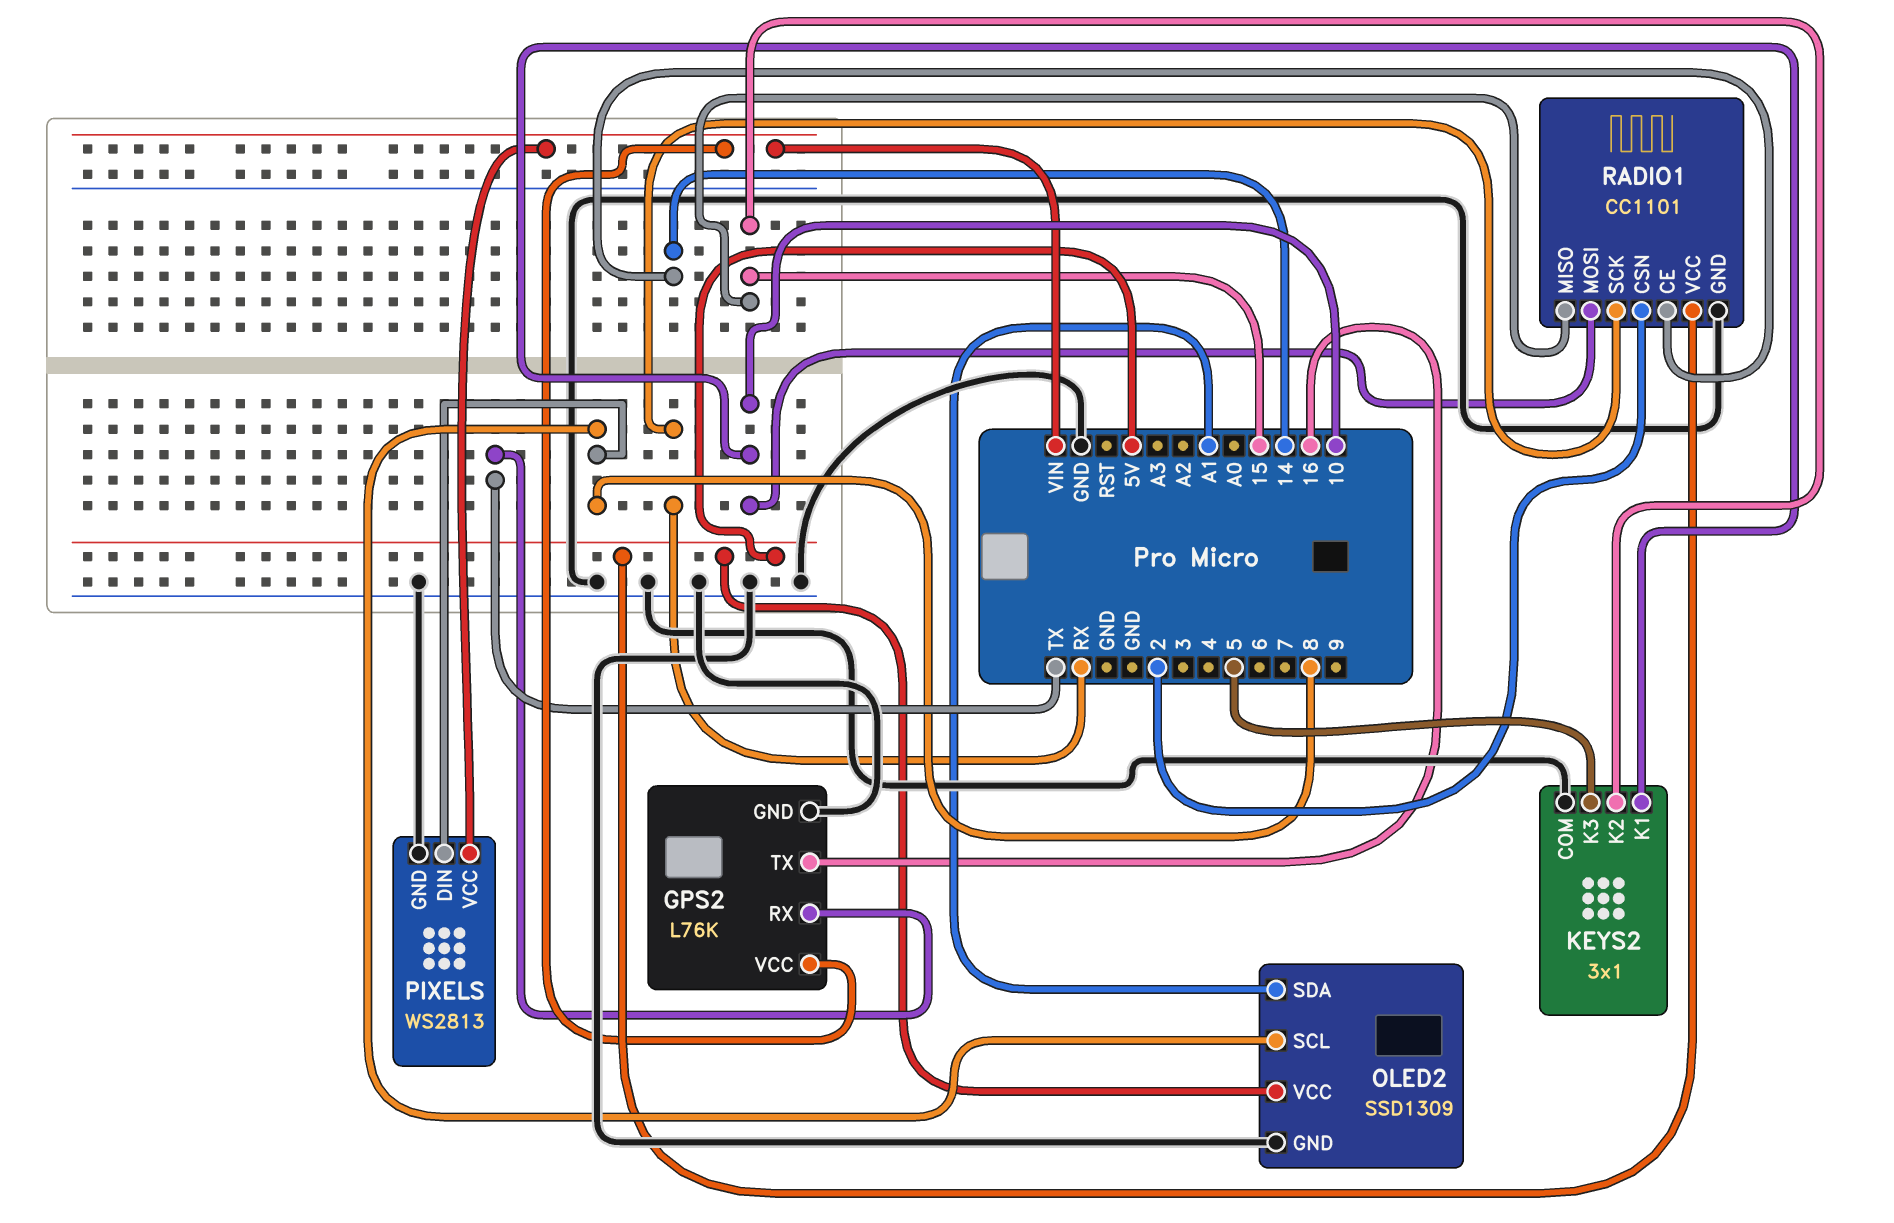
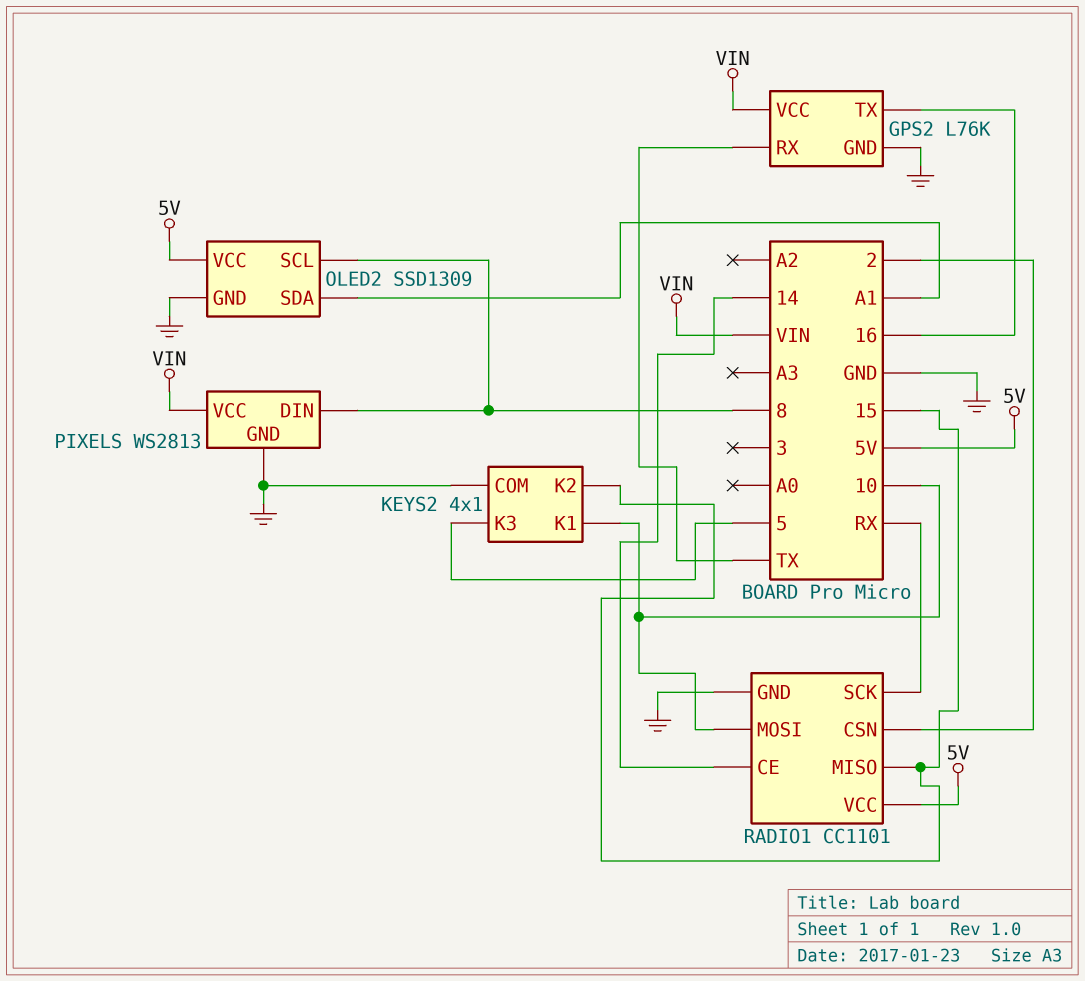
KEYS2: 3x1 -> 4x1

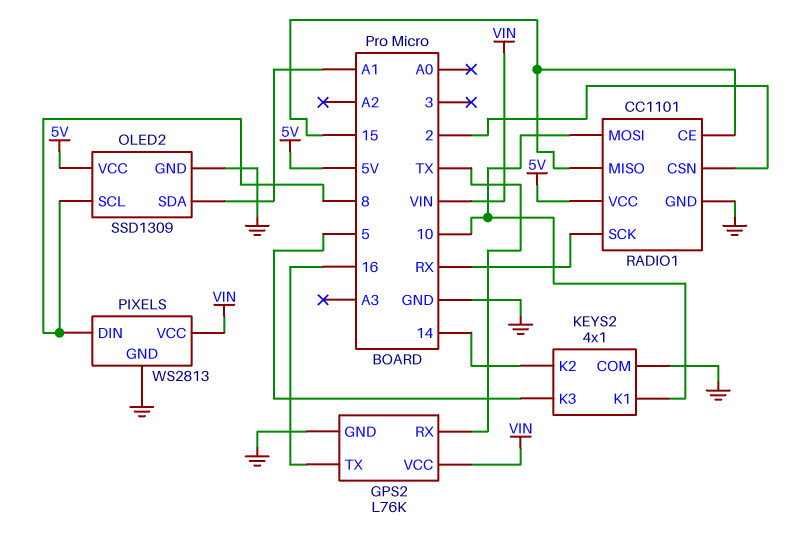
KEYS2 pin K2: 15 -> 14
RADIO1 pin CE: 14 -> 15

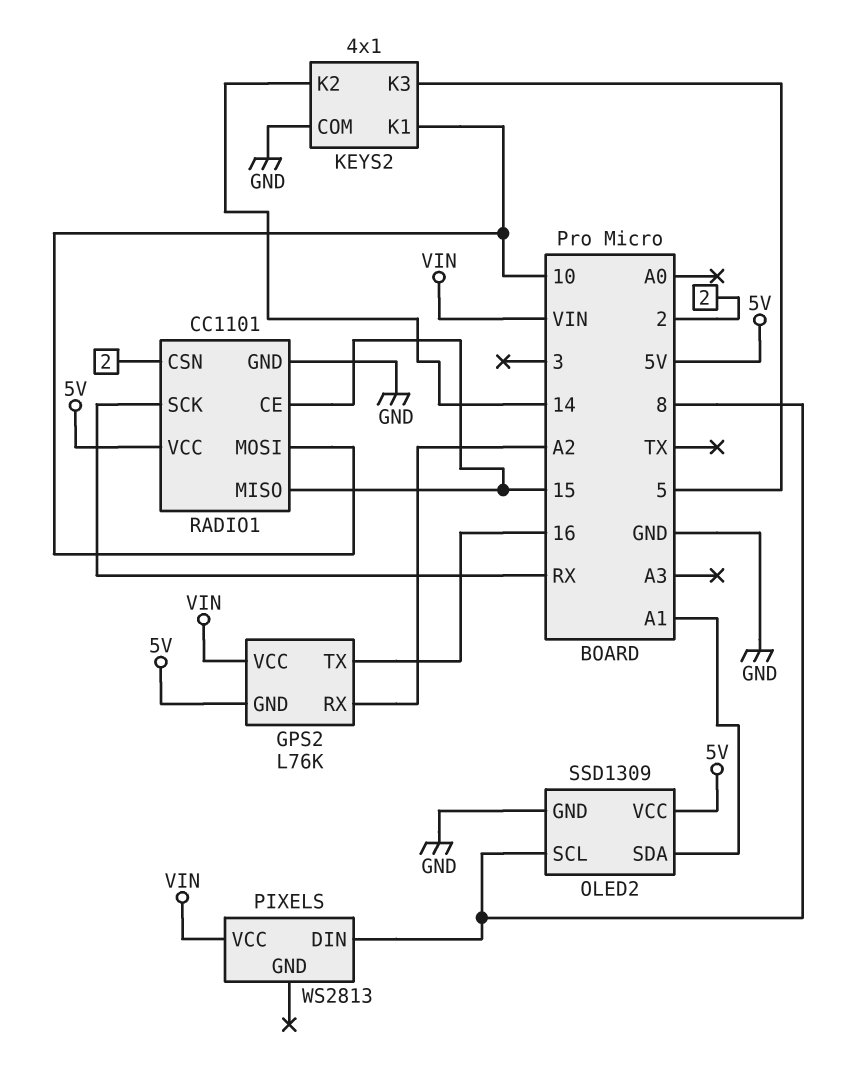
GPS2 pin GND: GND -> 5V
GPS2 pin RX: TX -> A2
PIXELS pin GND: GND -> none

